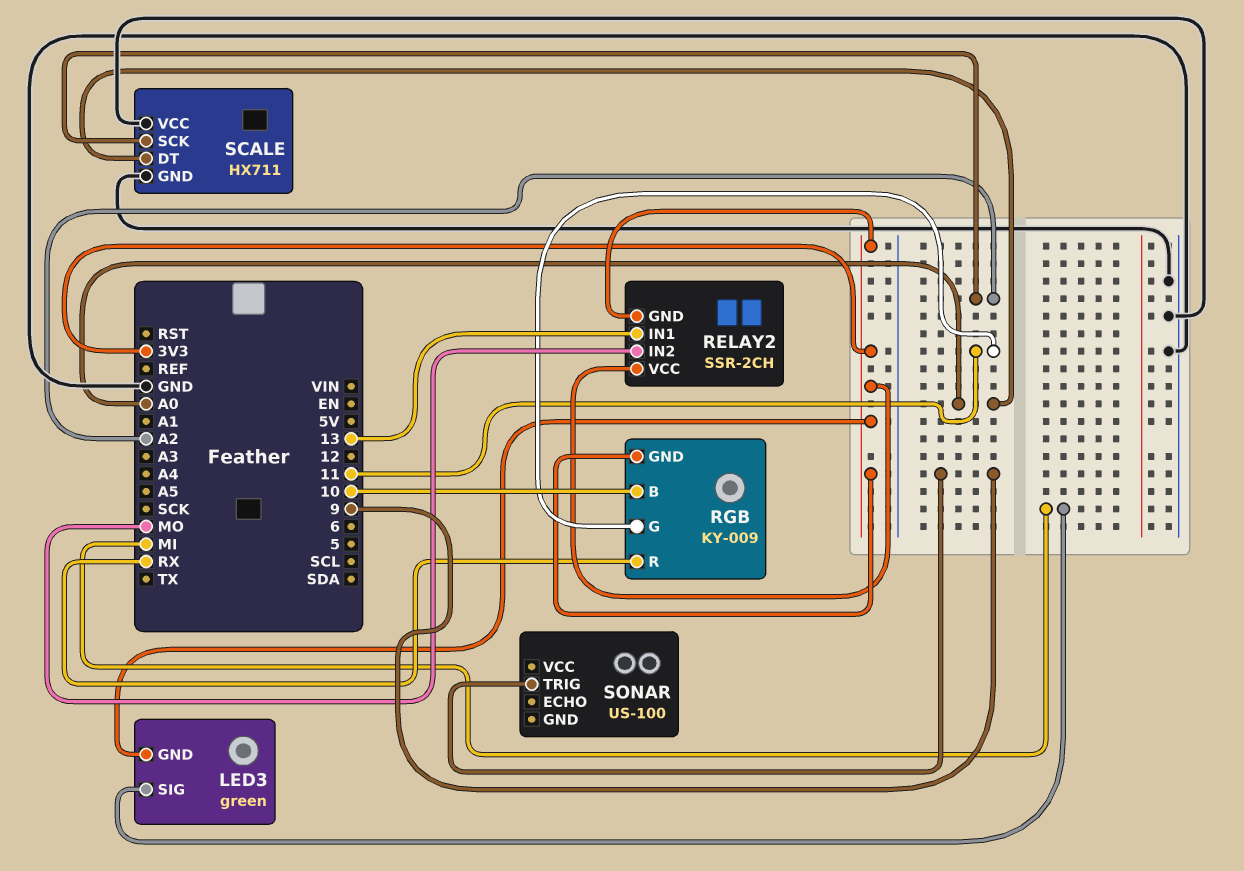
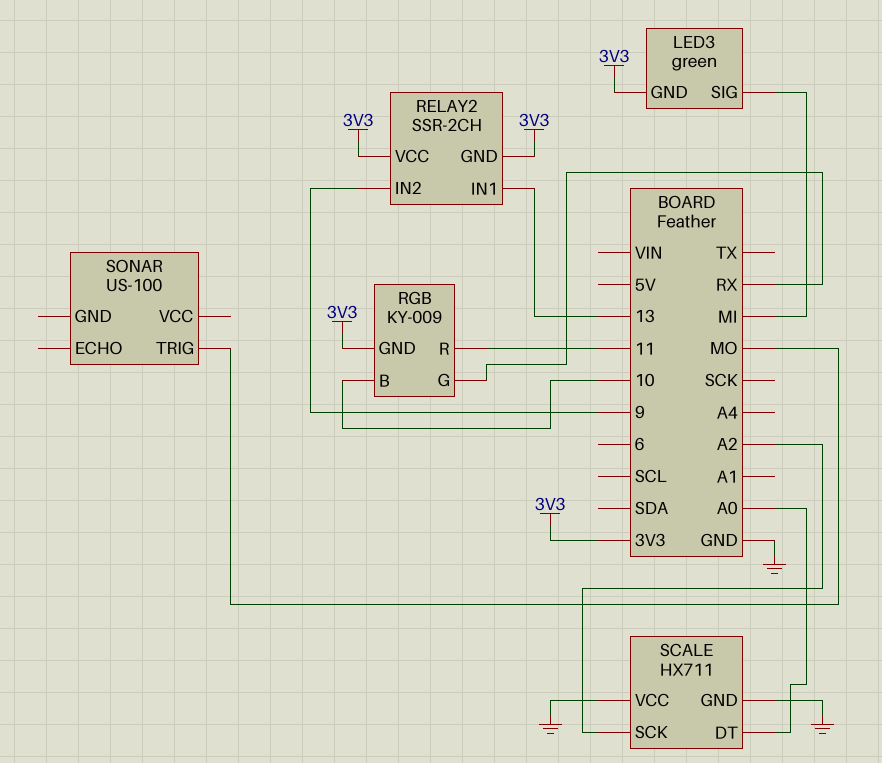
RELAY2 pin IN2: MO -> 9
RGB pin G: 11 -> RX
RGB pin R: RX -> 11
SONAR pin TRIG: 9 -> MO

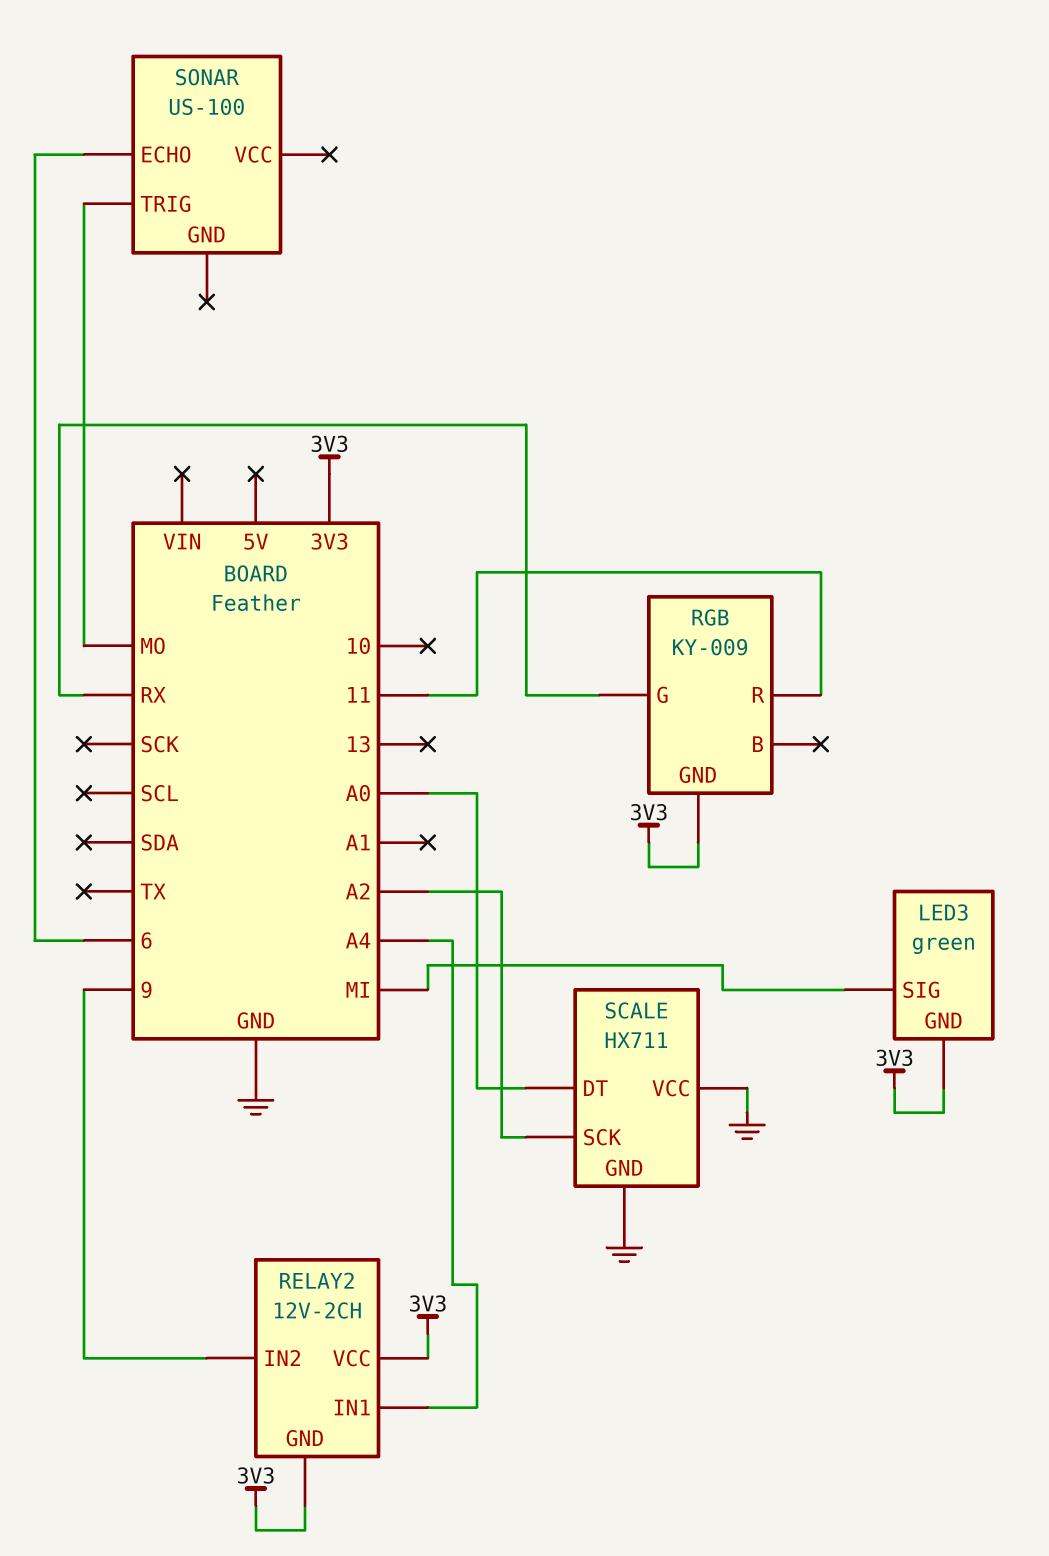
RELAY2: SSR-2CH -> 12V-2CH
RELAY2 pin IN1: 13 -> A4
RGB pin B: 10 -> none
SONAR pin ECHO: none -> 6

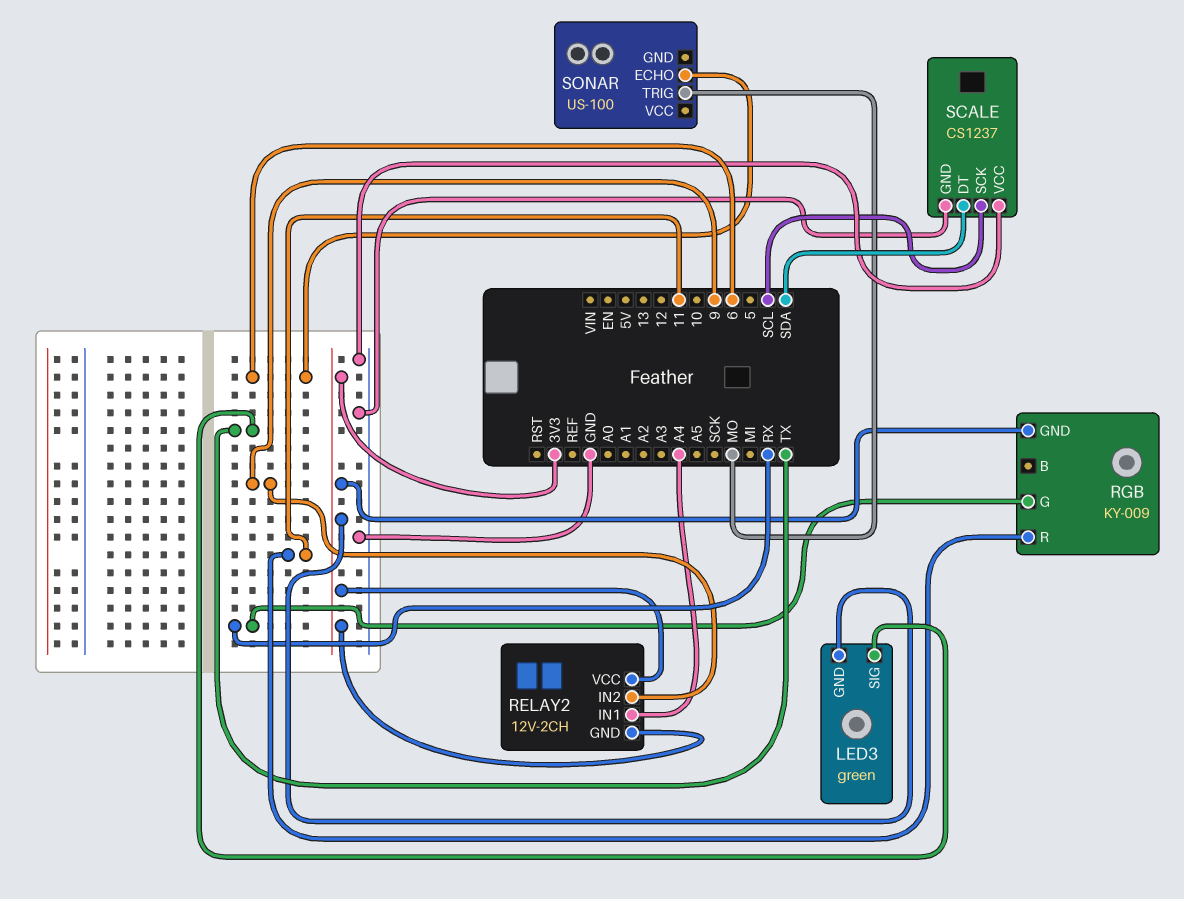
LED3 pin SIG: MI -> TX
SCALE: HX711 -> CS1237
SCALE pin DT: A0 -> SDA
SCALE pin SCK: A2 -> SCL

